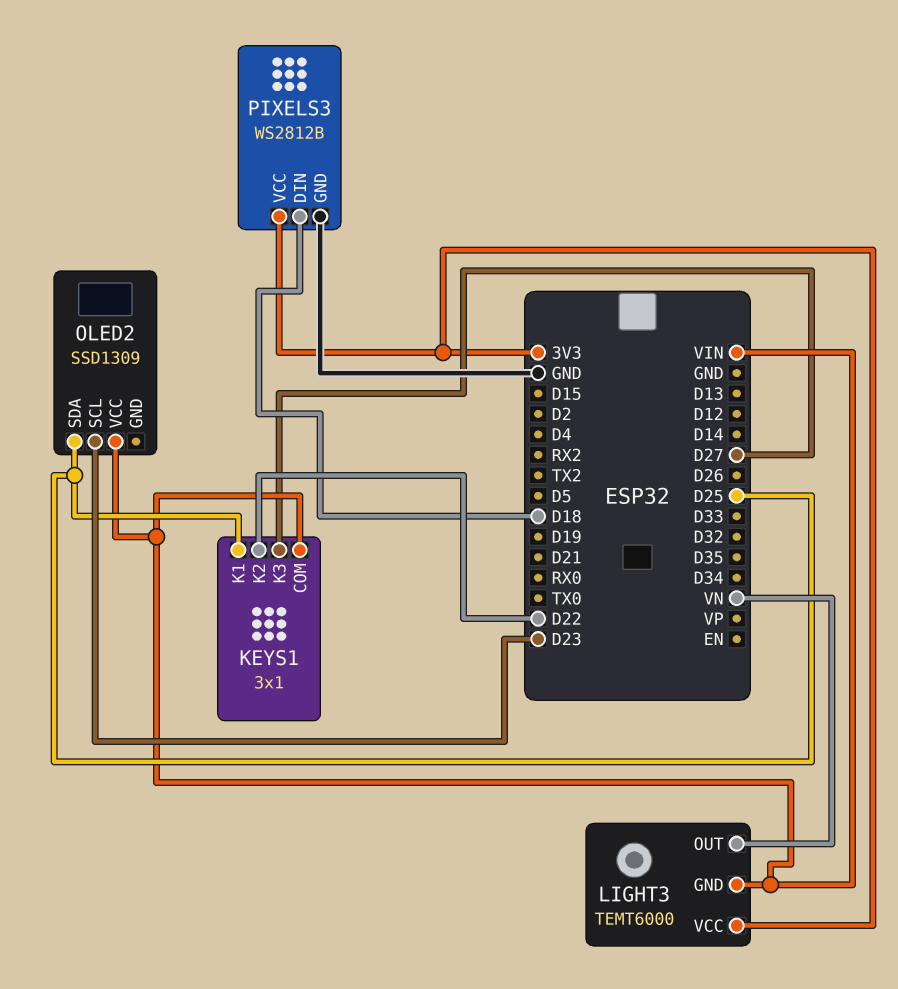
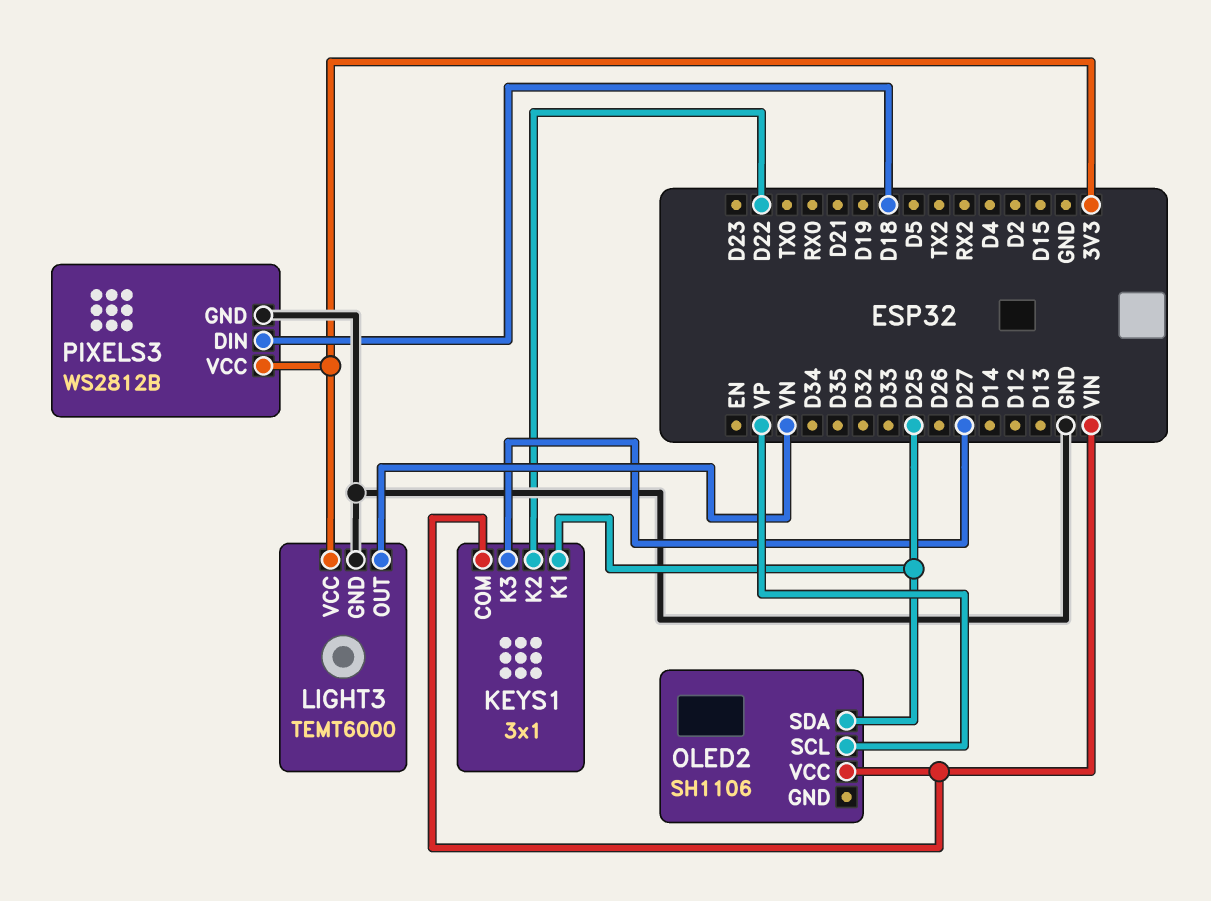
LIGHT3 pin GND: VIN -> GND
OLED2: SSD1309 -> SH1106
OLED2 pin SCL: D23 -> VP

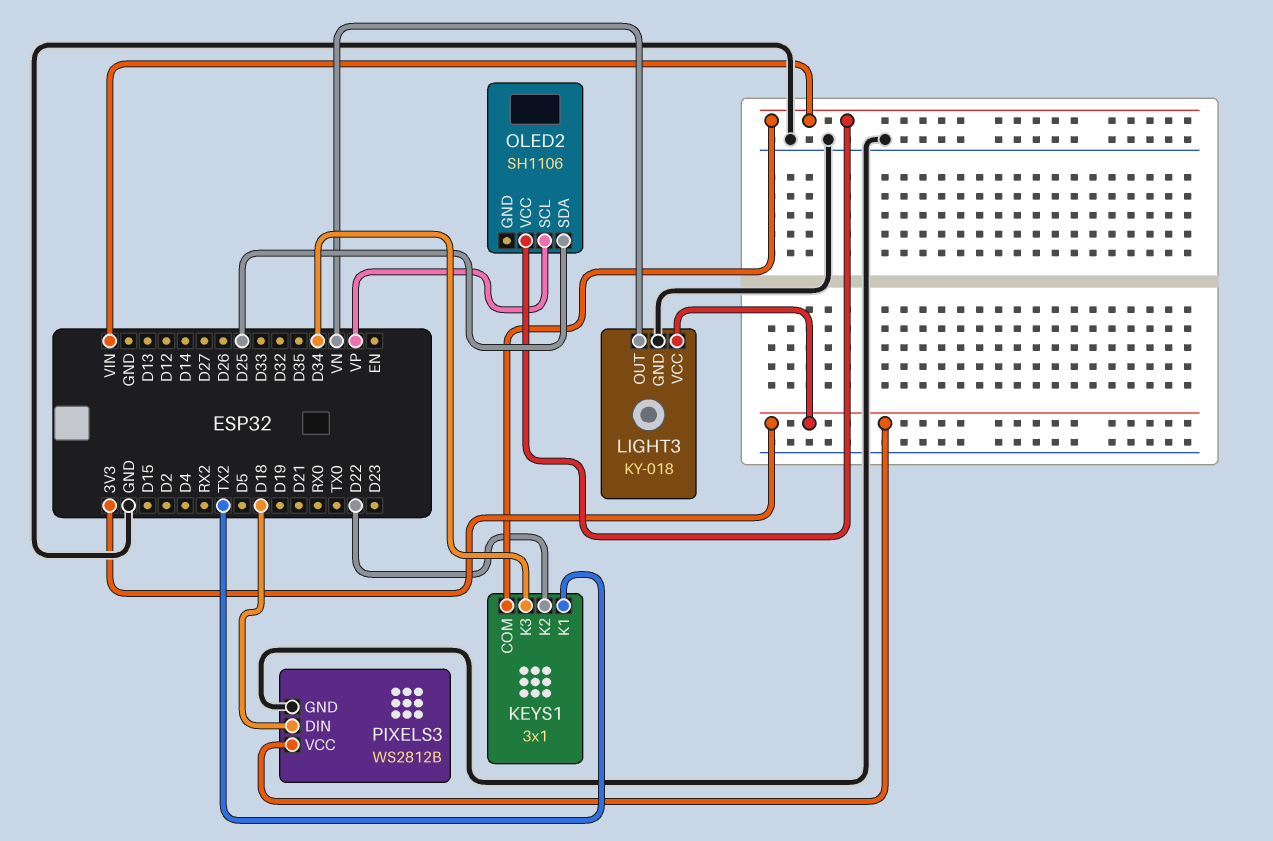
KEYS1 pin K1: D25 -> TX2
KEYS1 pin K3: D27 -> D34
LIGHT3: TEMT6000 -> KY-018

